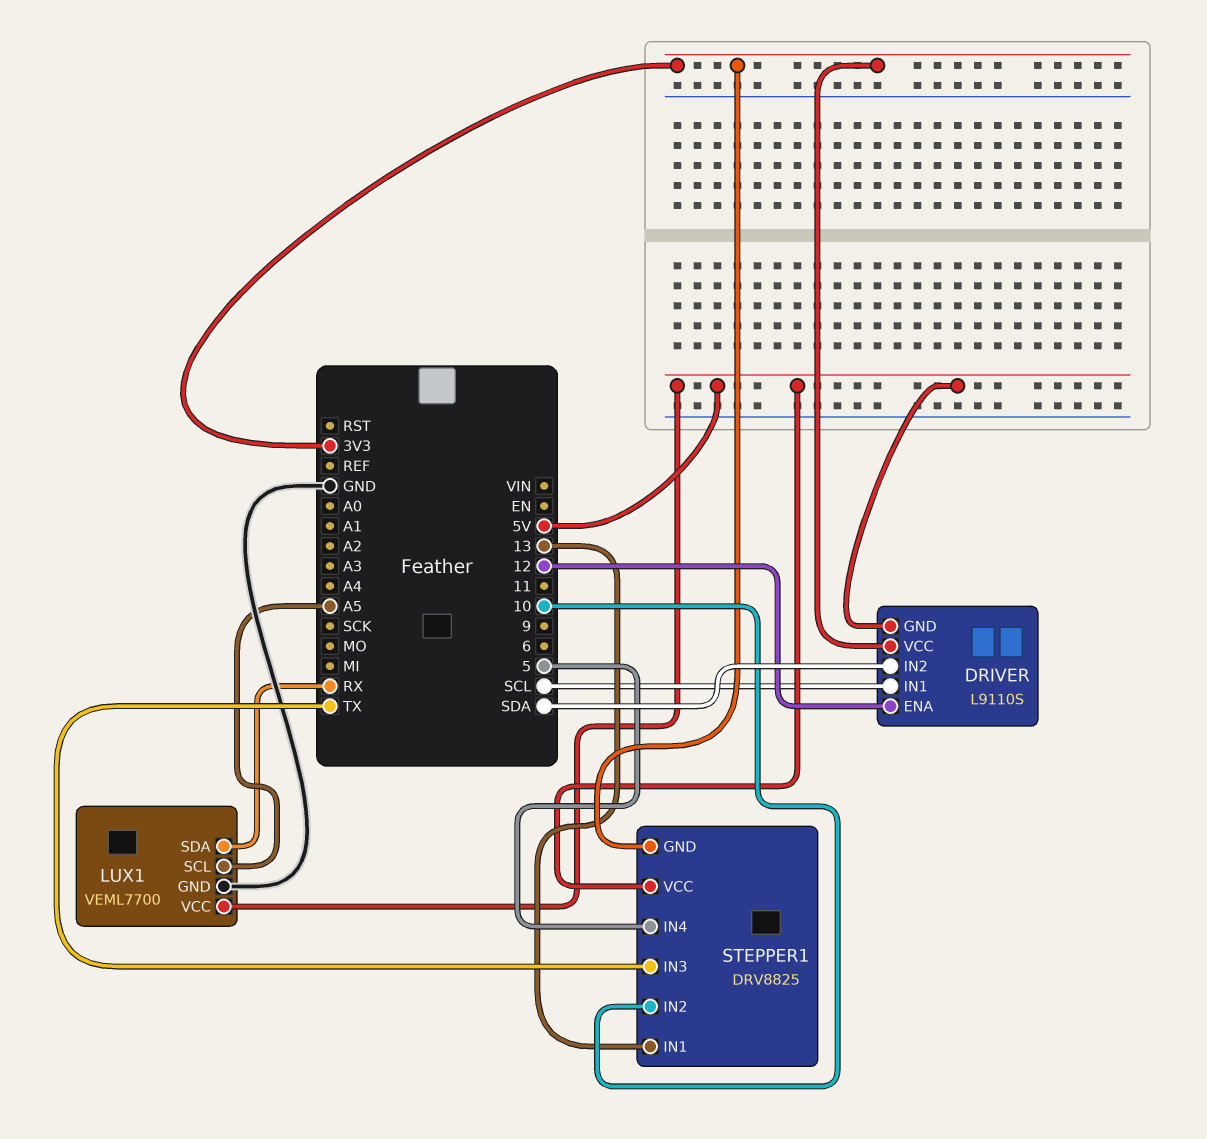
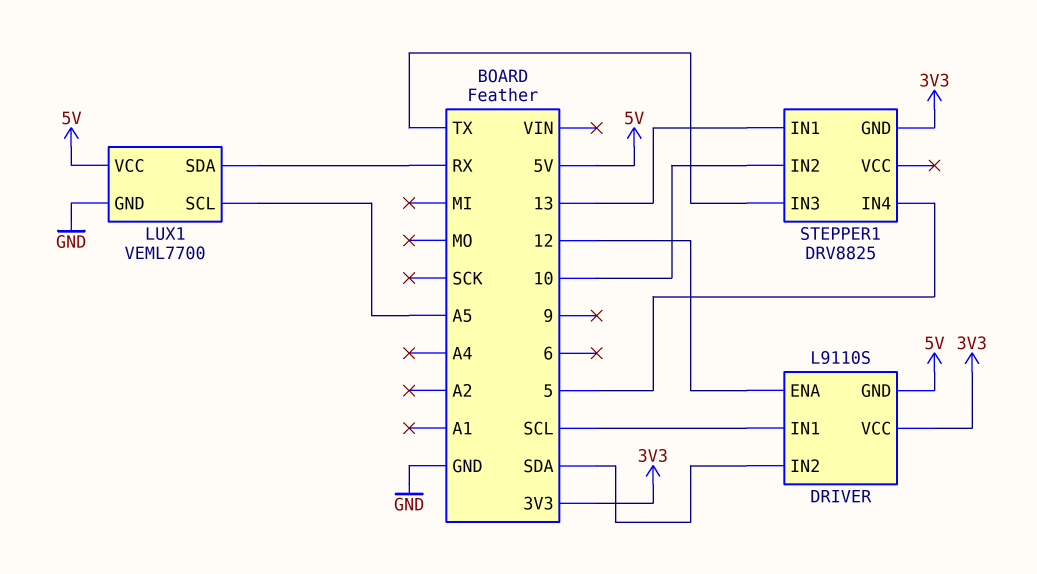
STEPPER1 pin VCC: 5V -> none

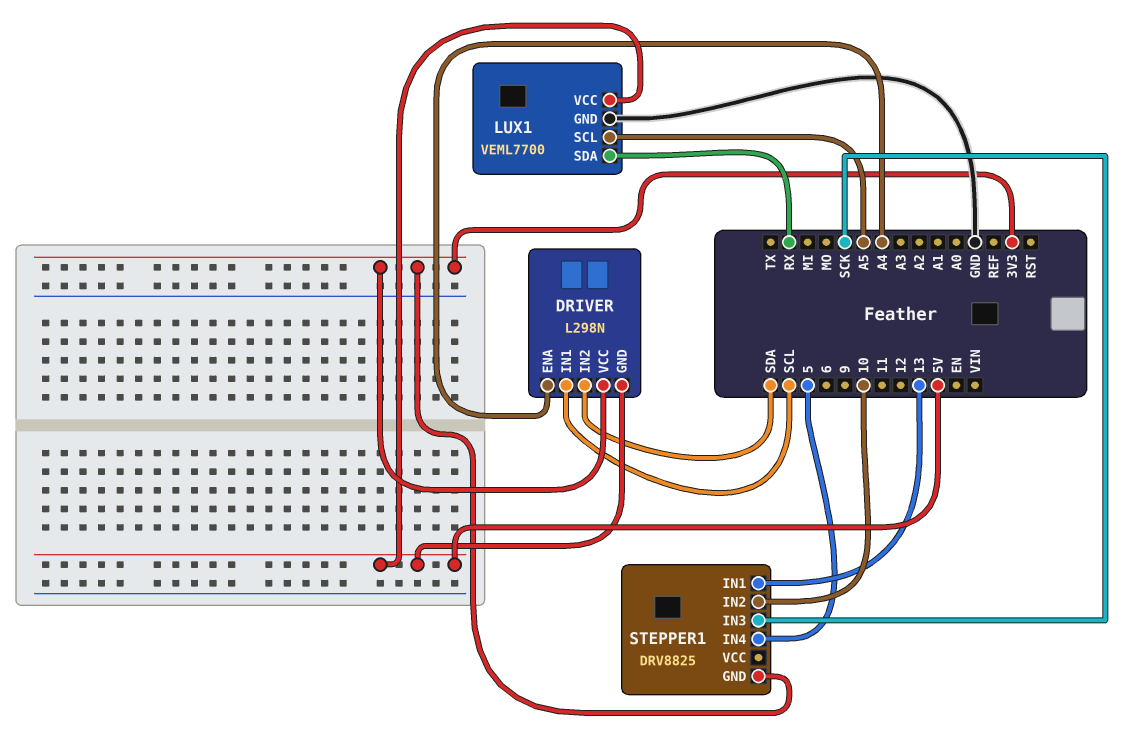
DRIVER: L9110S -> L298N
DRIVER pin ENA: 12 -> A4
STEPPER1 pin IN3: TX -> SCK

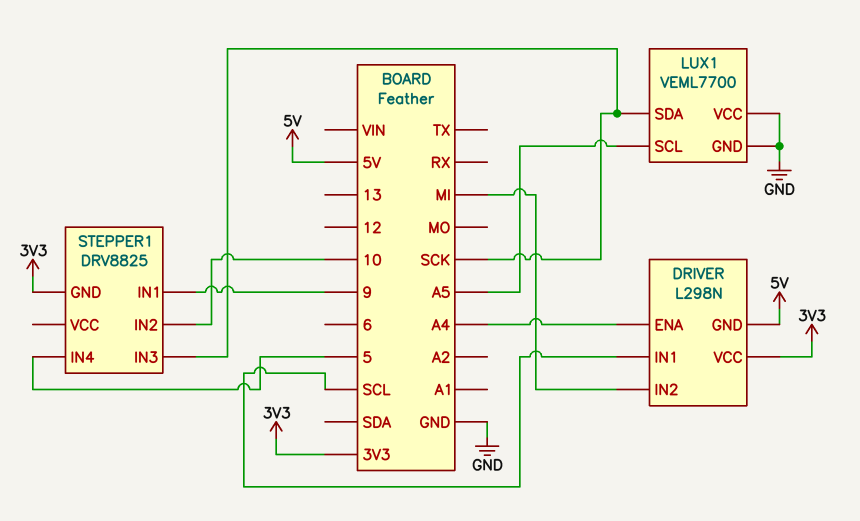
DRIVER pin IN2: SDA -> MI
LUX1 pin SDA: RX -> SCK
LUX1 pin VCC: 5V -> GND
STEPPER1 pin IN1: 13 -> 9

